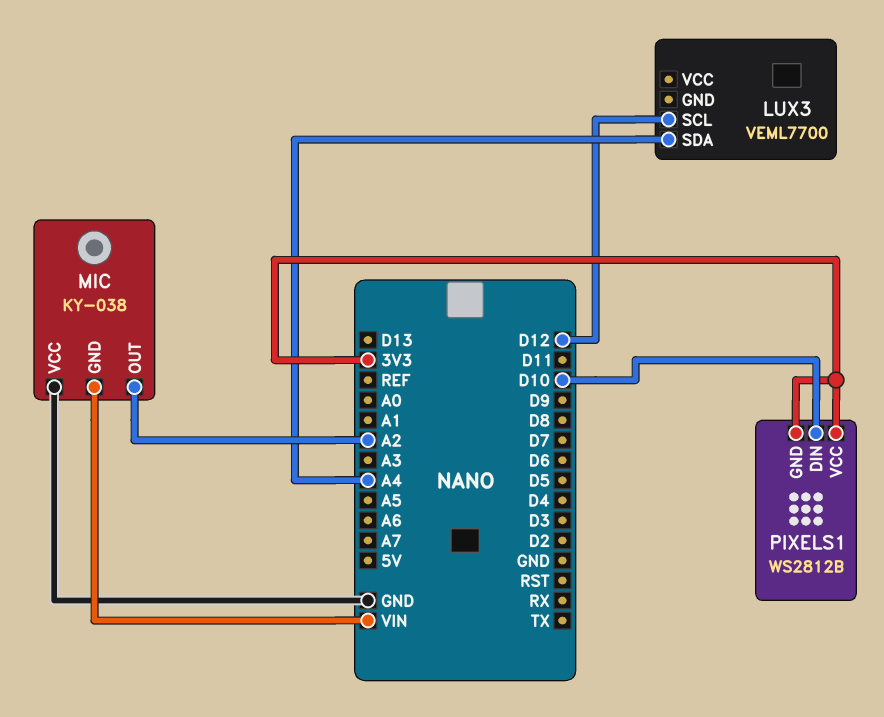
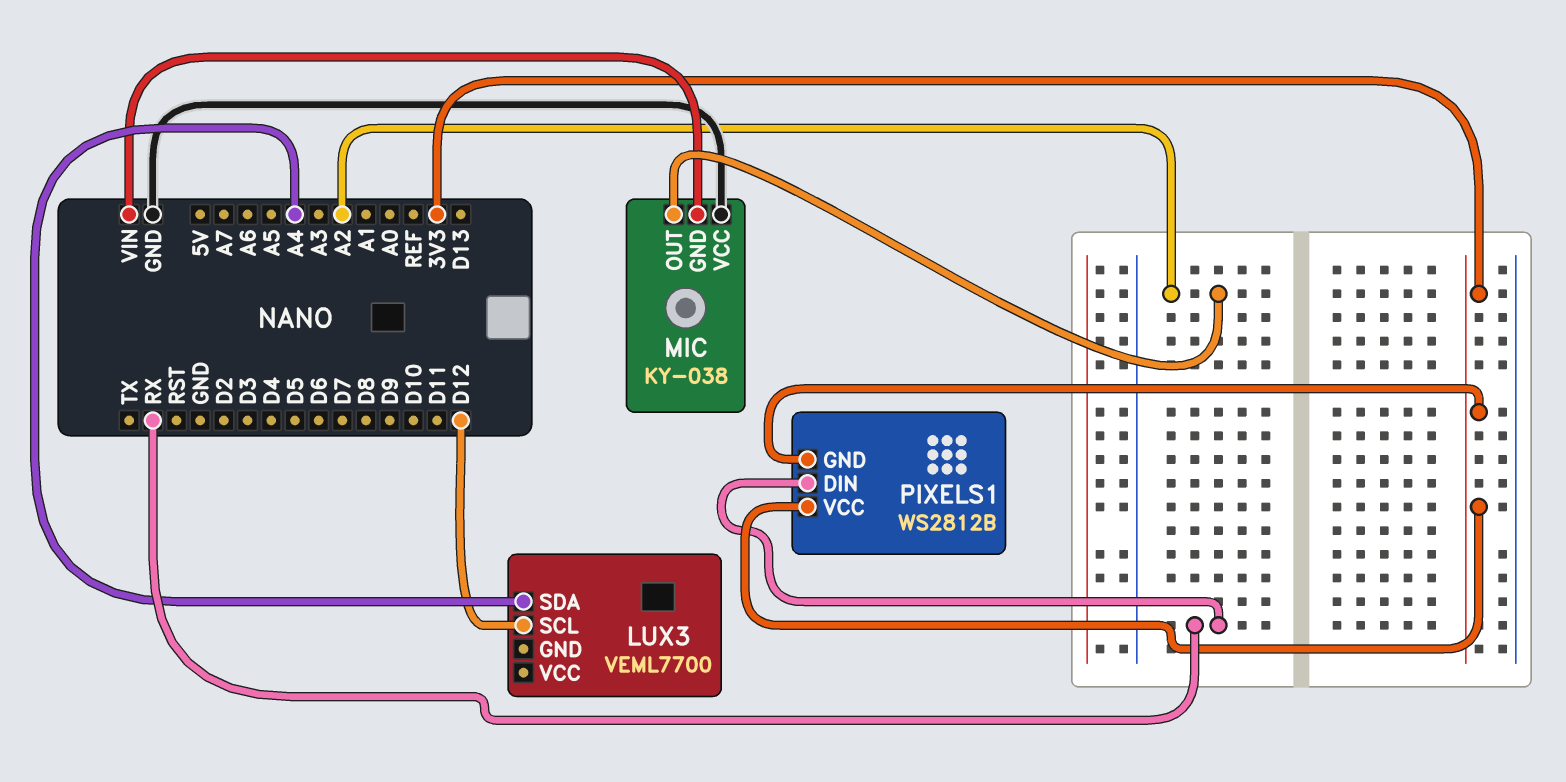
PIXELS1 pin DIN: D10 -> RX

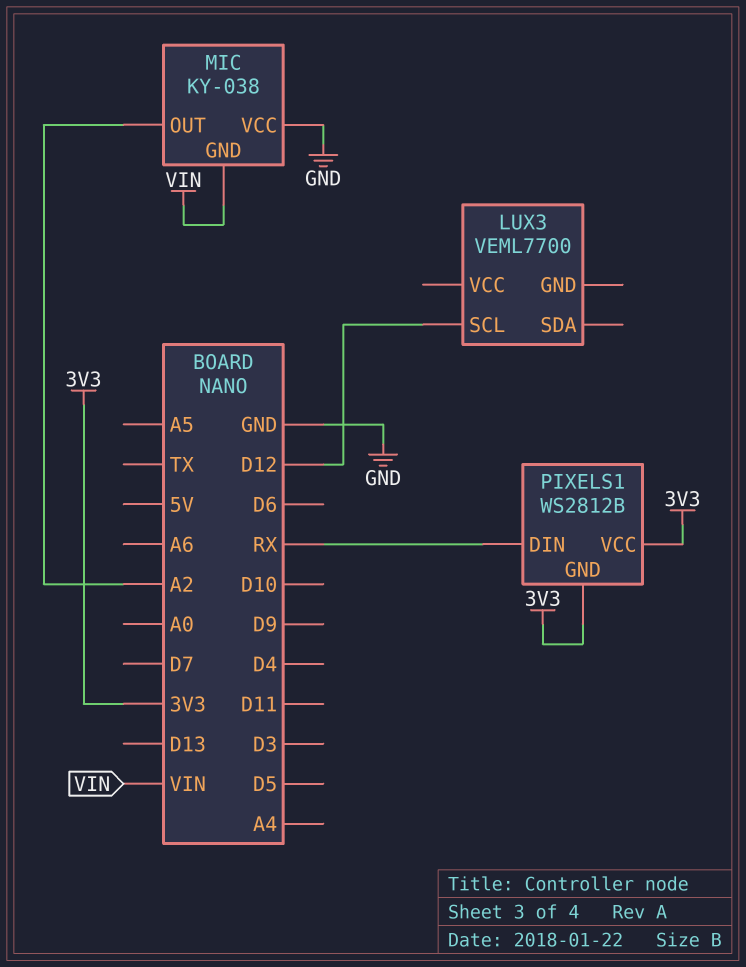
LUX3 pin SDA: A4 -> none

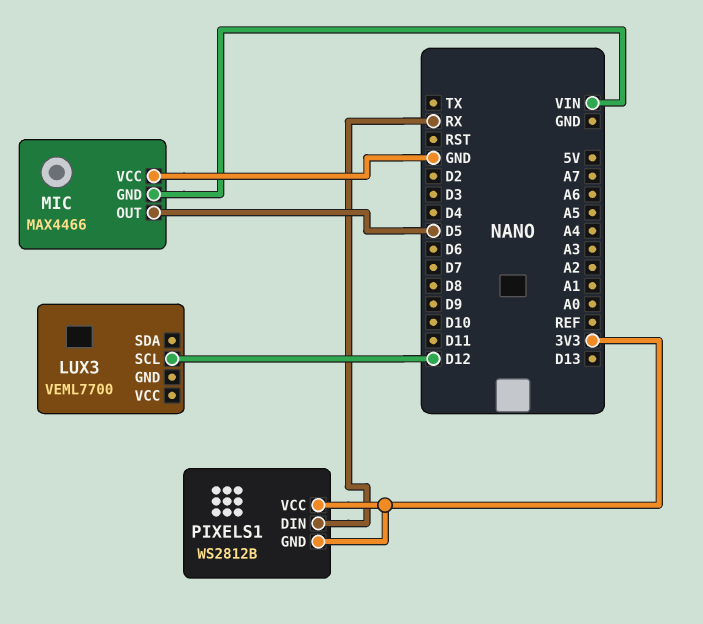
MIC: KY-038 -> MAX4466
MIC pin OUT: A2 -> D5

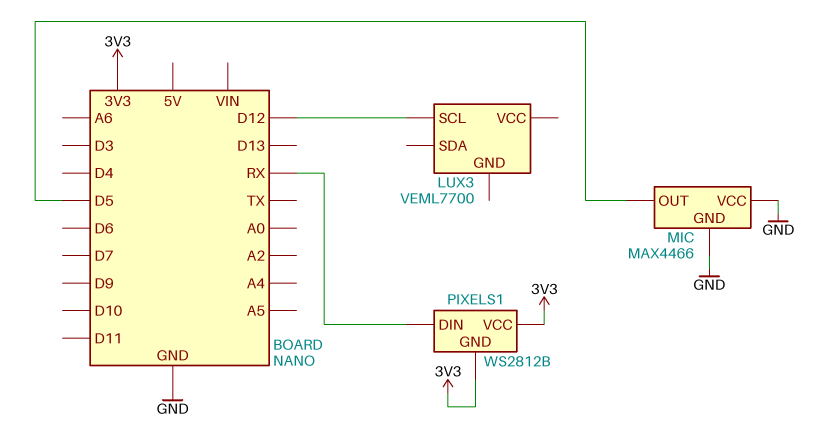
MIC pin GND: VIN -> GND

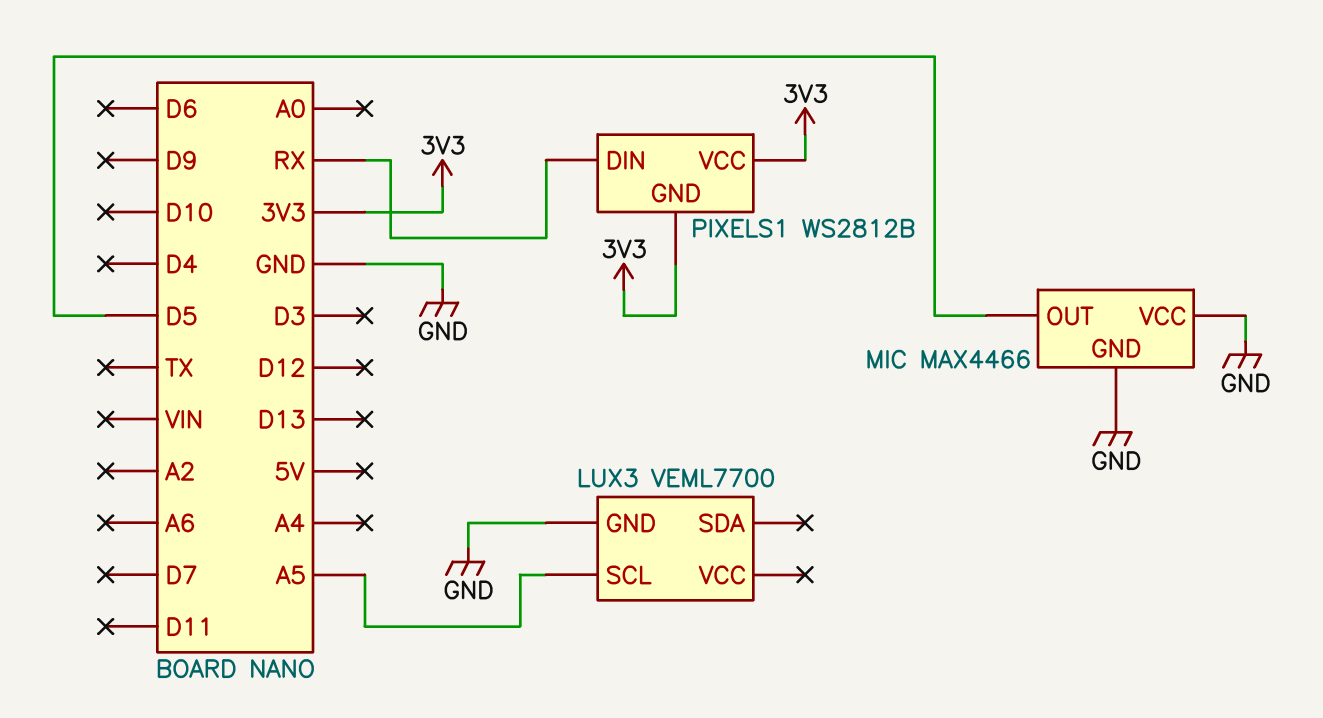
LUX3 pin GND: none -> GND
LUX3 pin SCL: D12 -> A5

